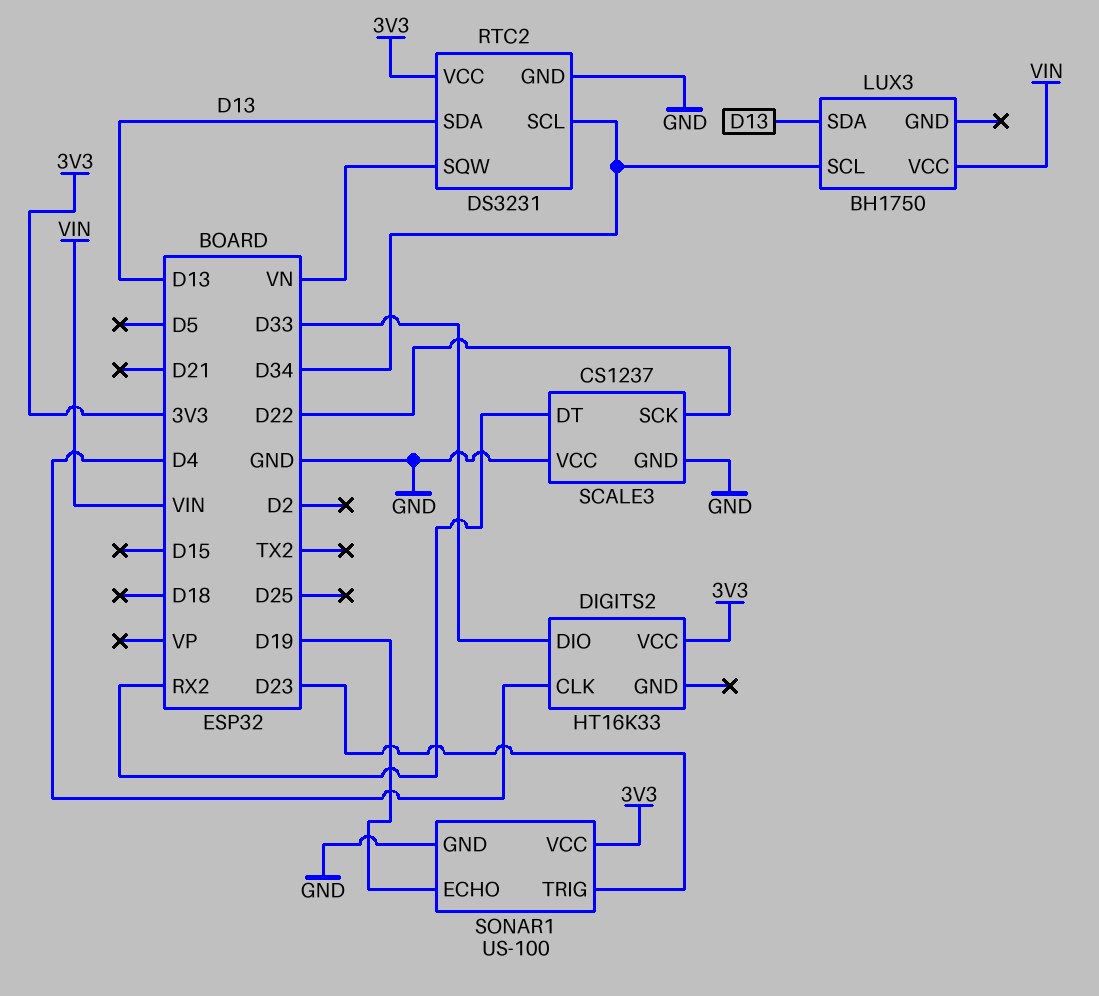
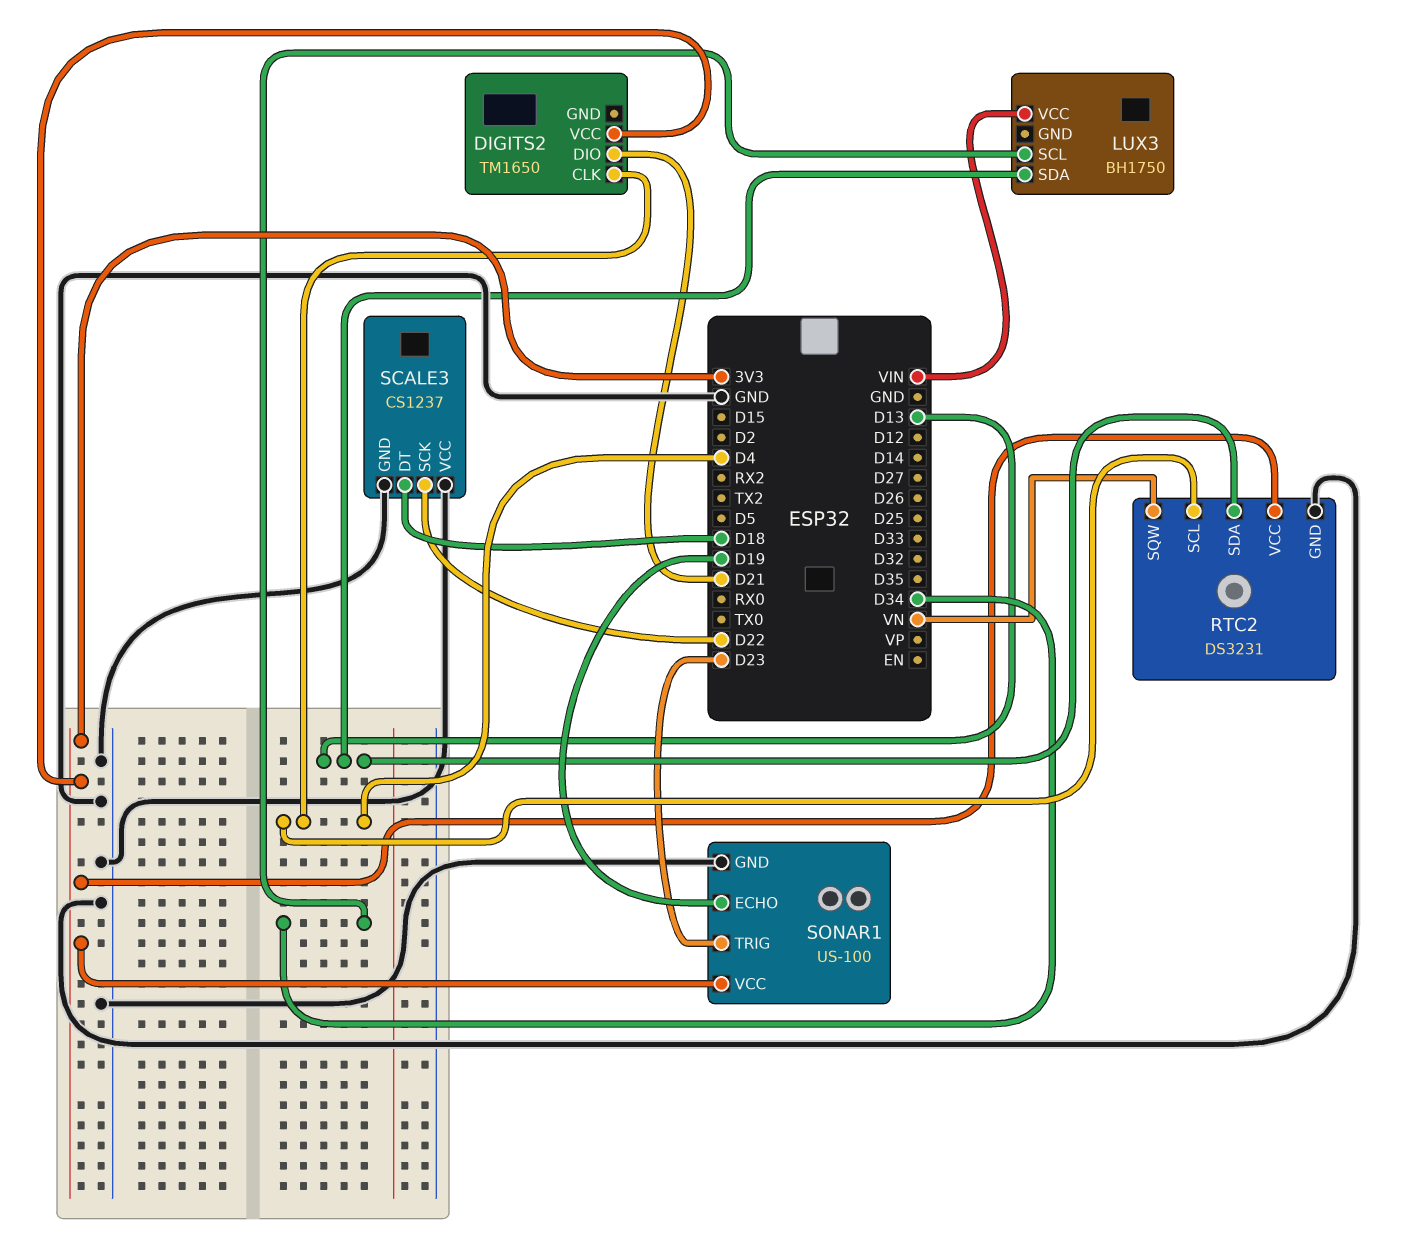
DIGITS2: HT16K33 -> TM1650
DIGITS2 pin DIO: D33 -> D21
RTC2 pin SCL: D34 -> D4
SCALE3 pin DT: RX2 -> D18

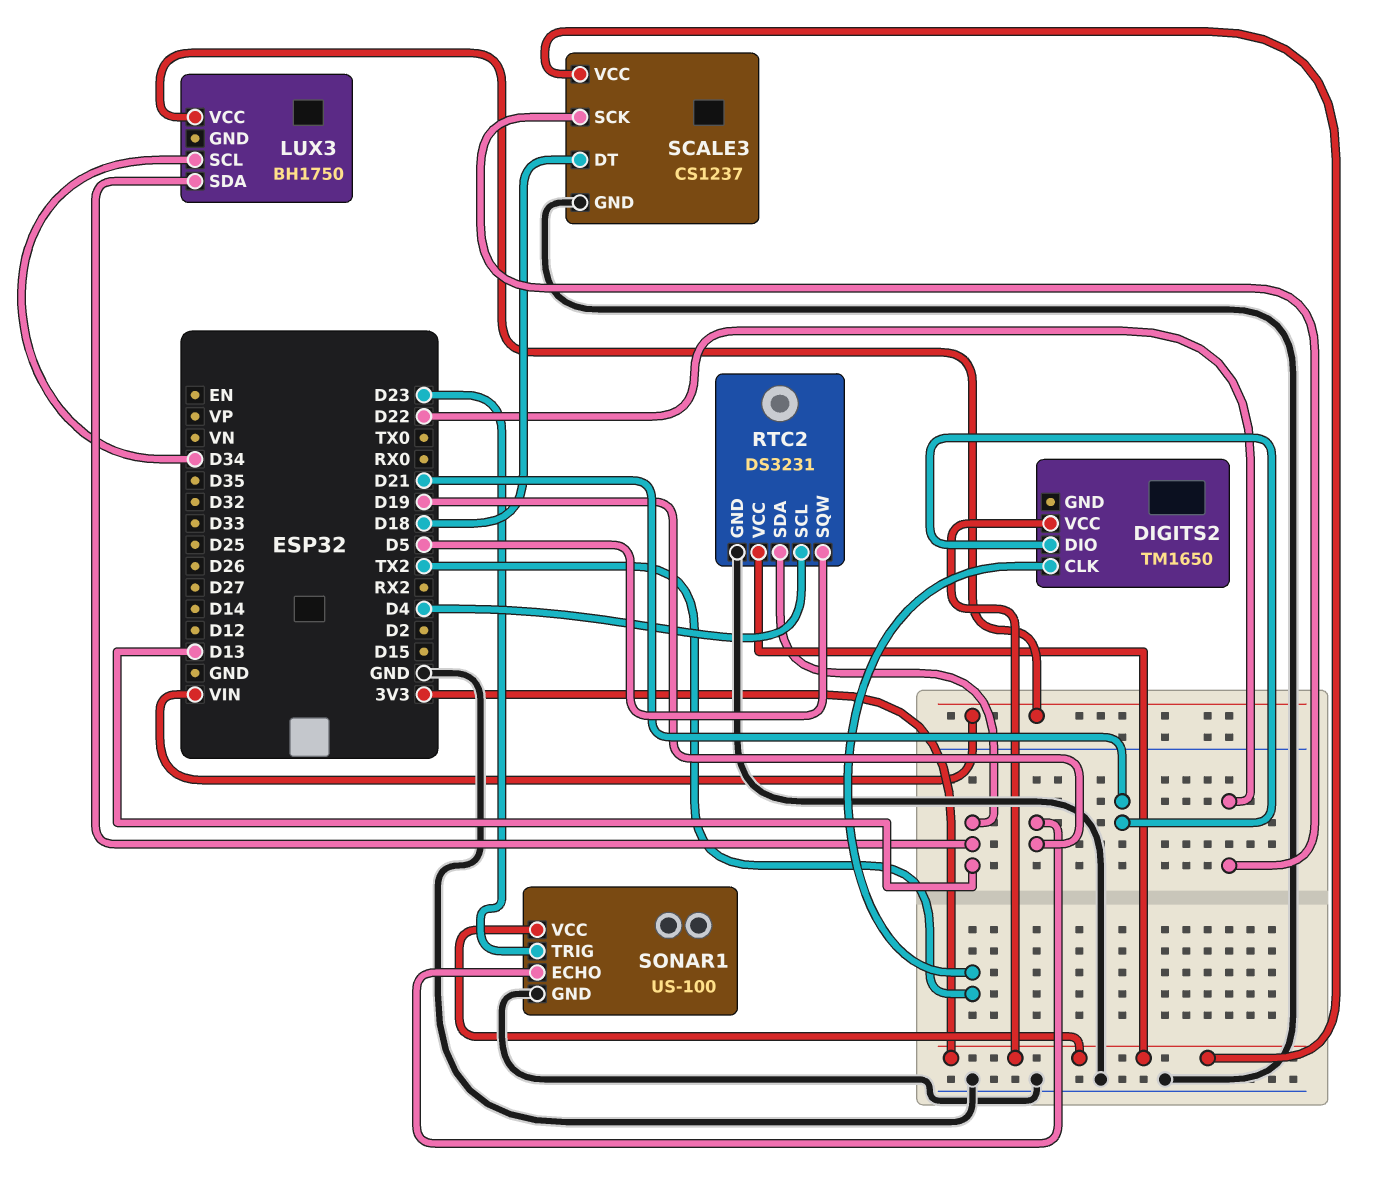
DIGITS2 pin CLK: D4 -> TX2
RTC2 pin SQW: VN -> D5
SCALE3 pin VCC: GND -> 3V3

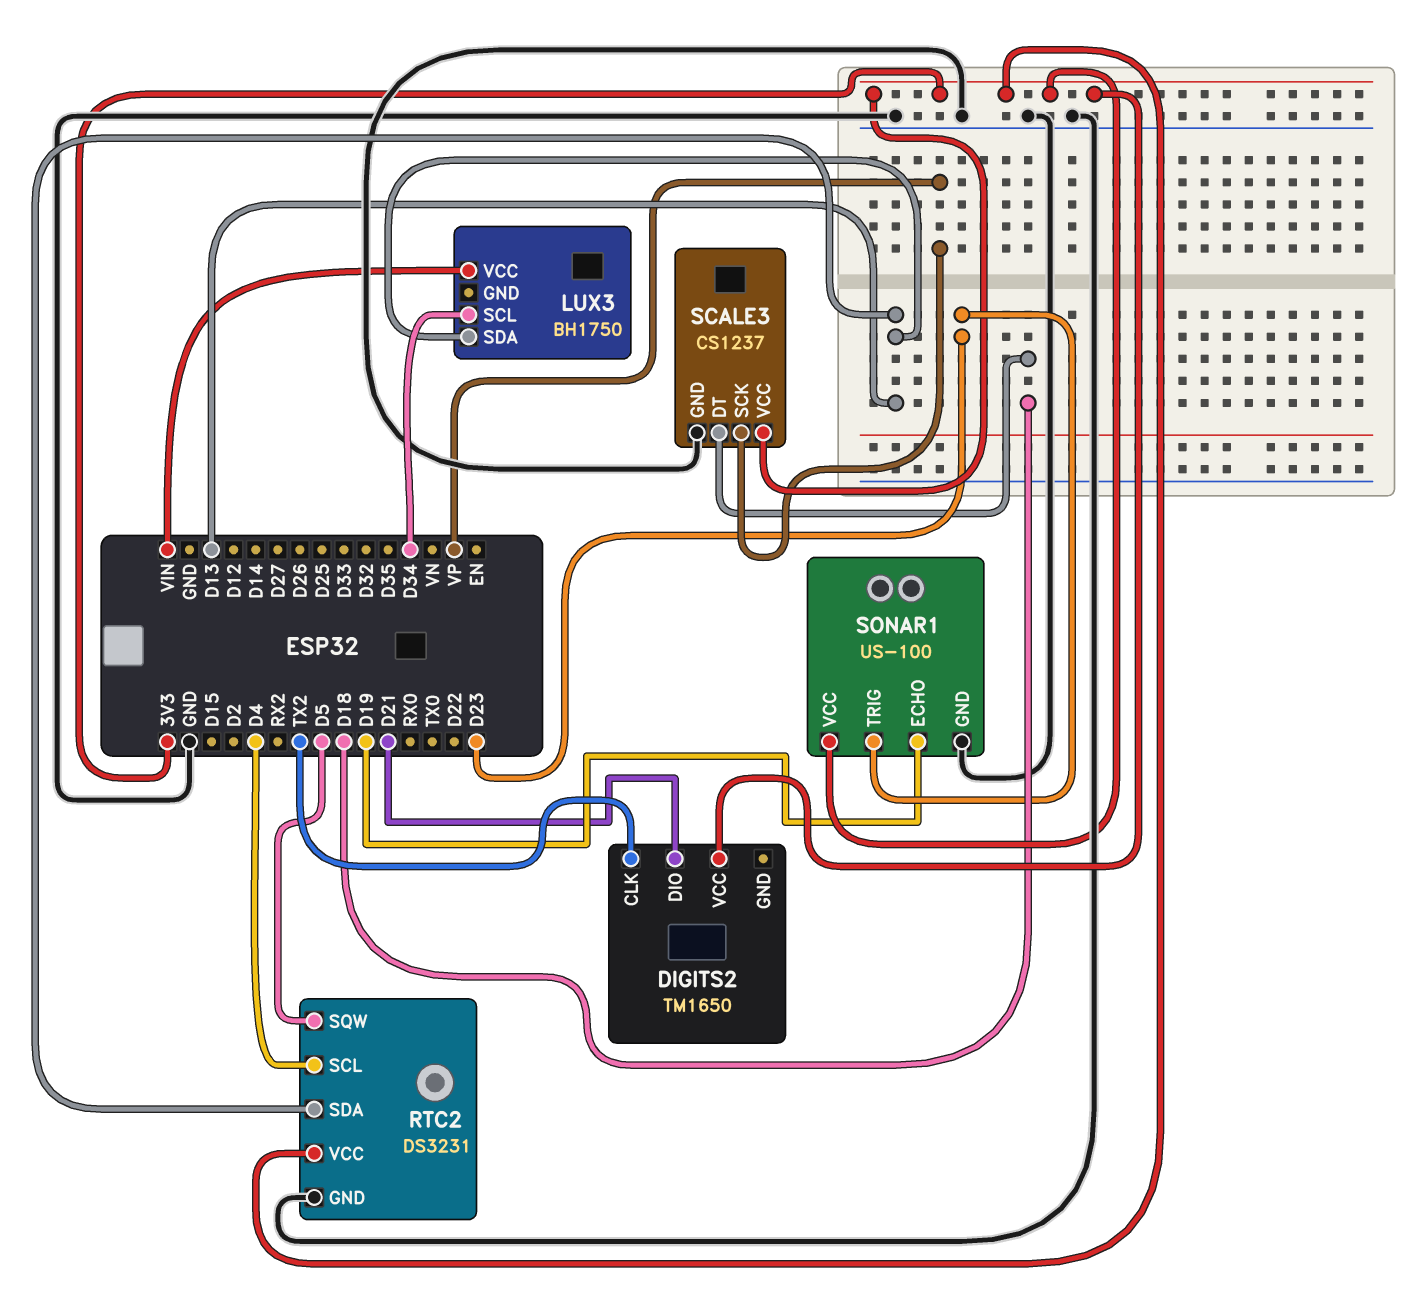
SCALE3 pin SCK: D22 -> VP

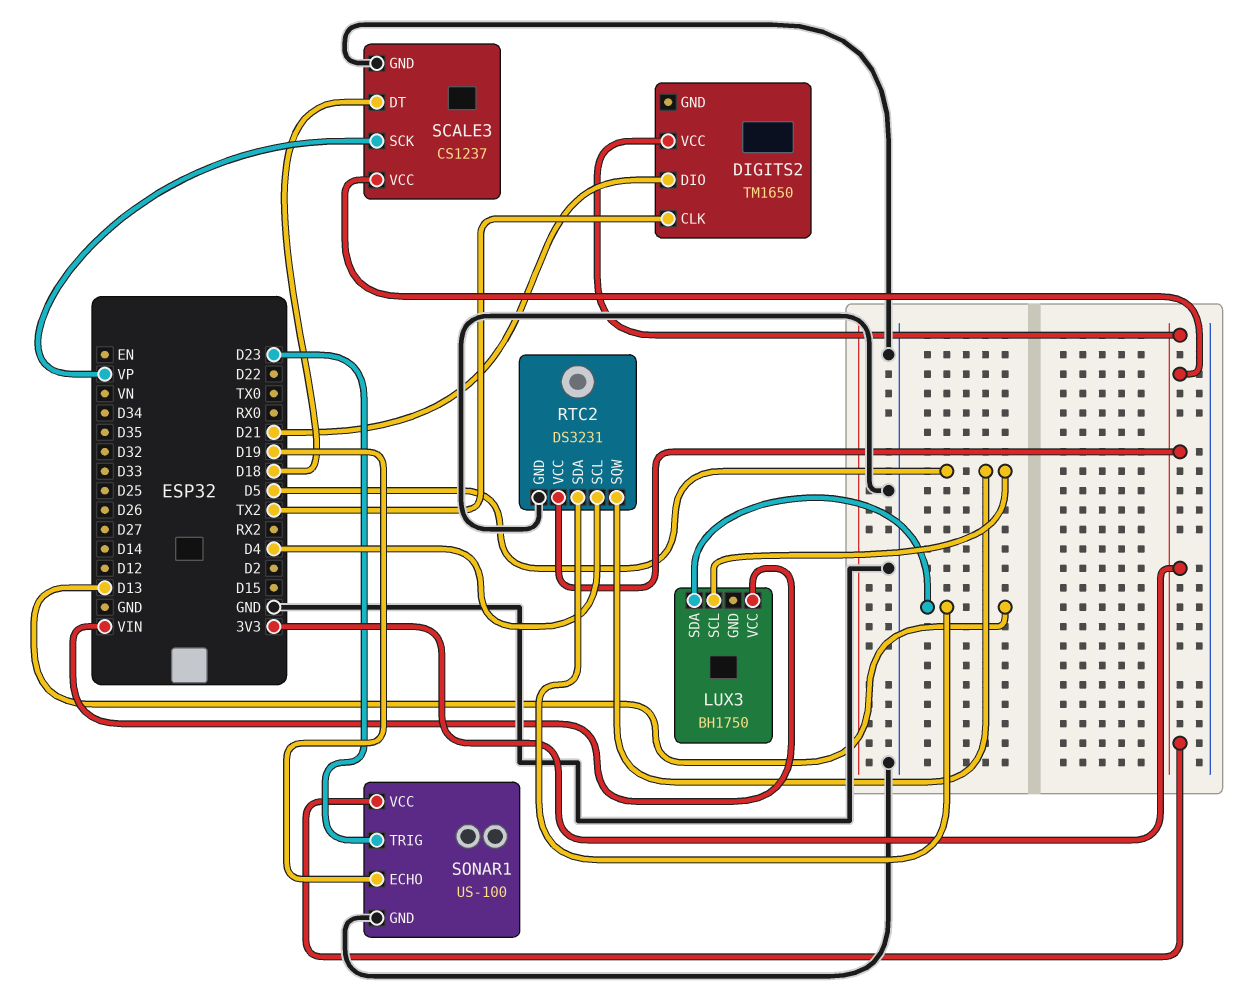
LUX3 pin SCL: D34 -> D5

